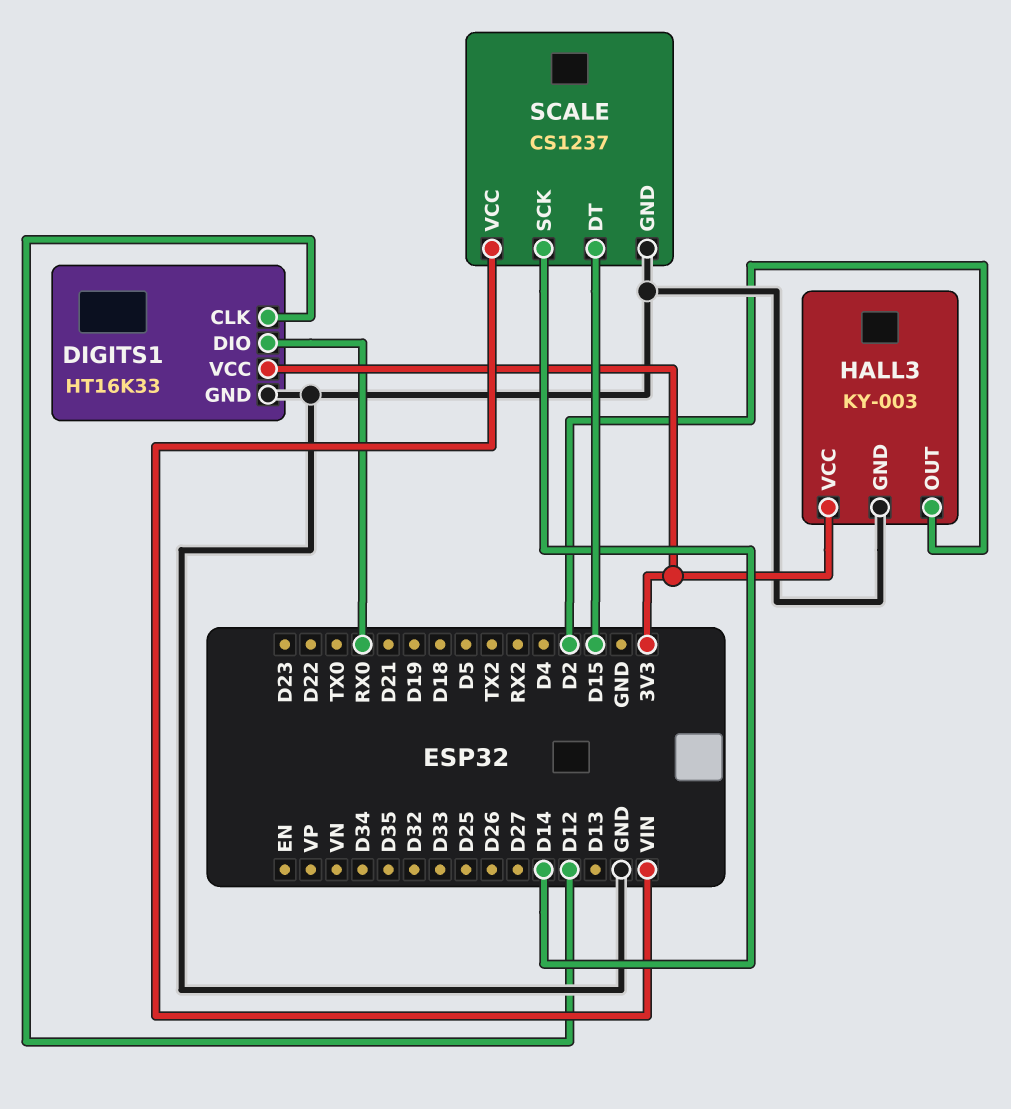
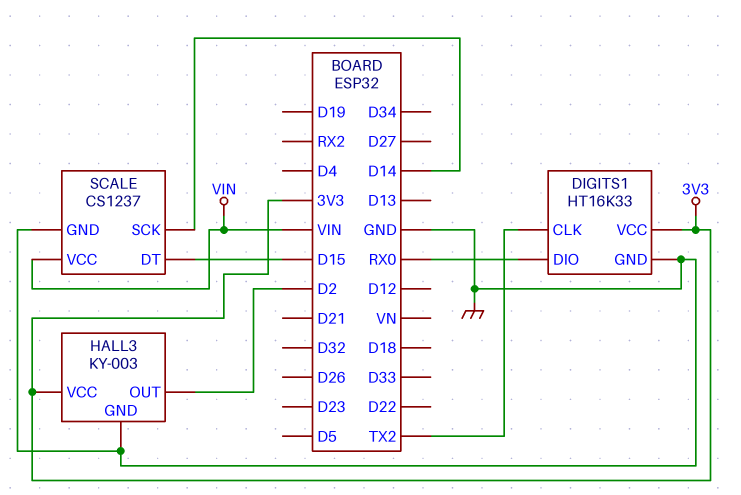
DIGITS1 pin CLK: D12 -> TX2

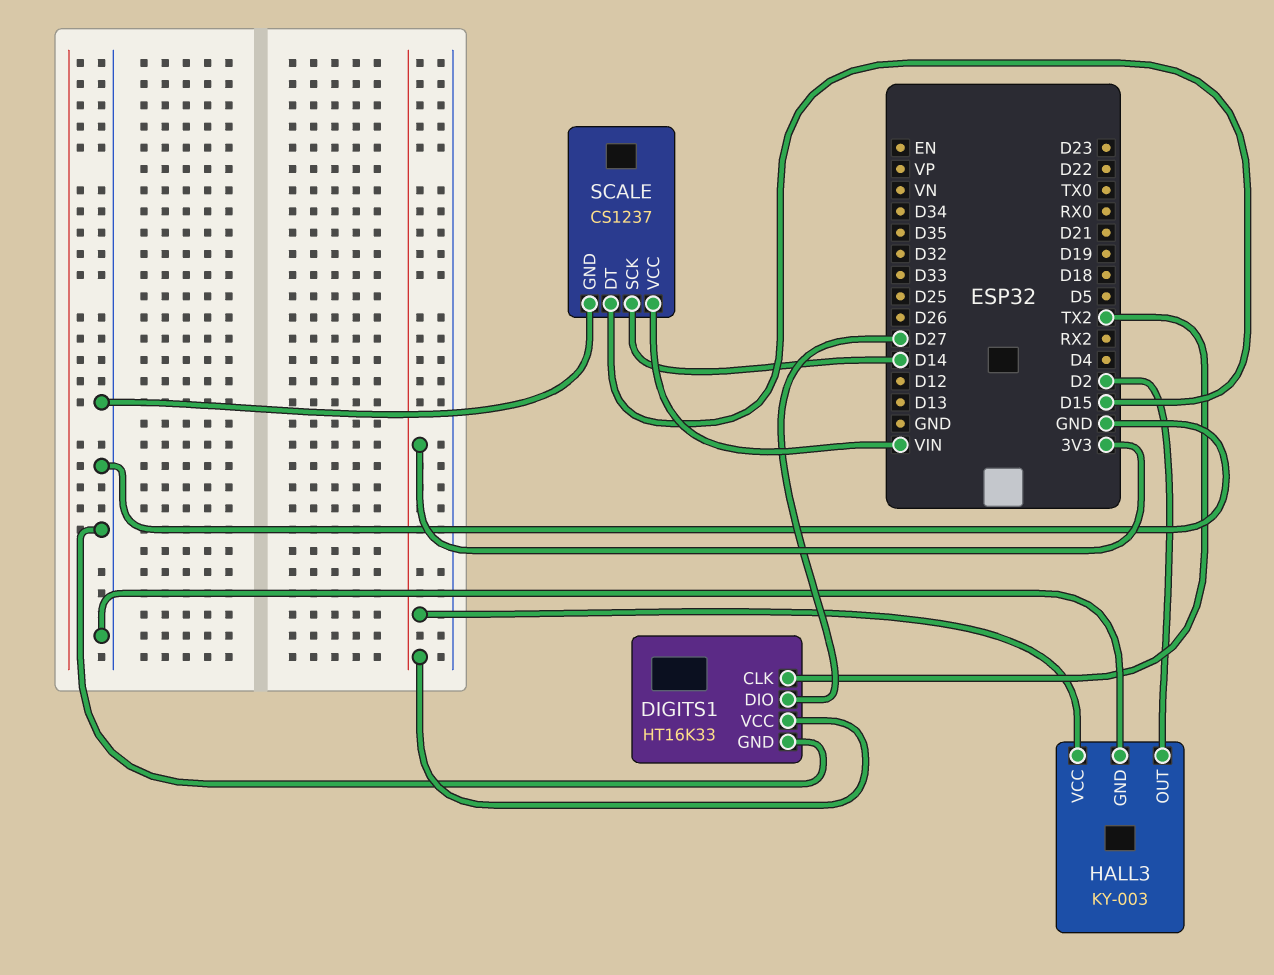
DIGITS1 pin DIO: RX0 -> D27

